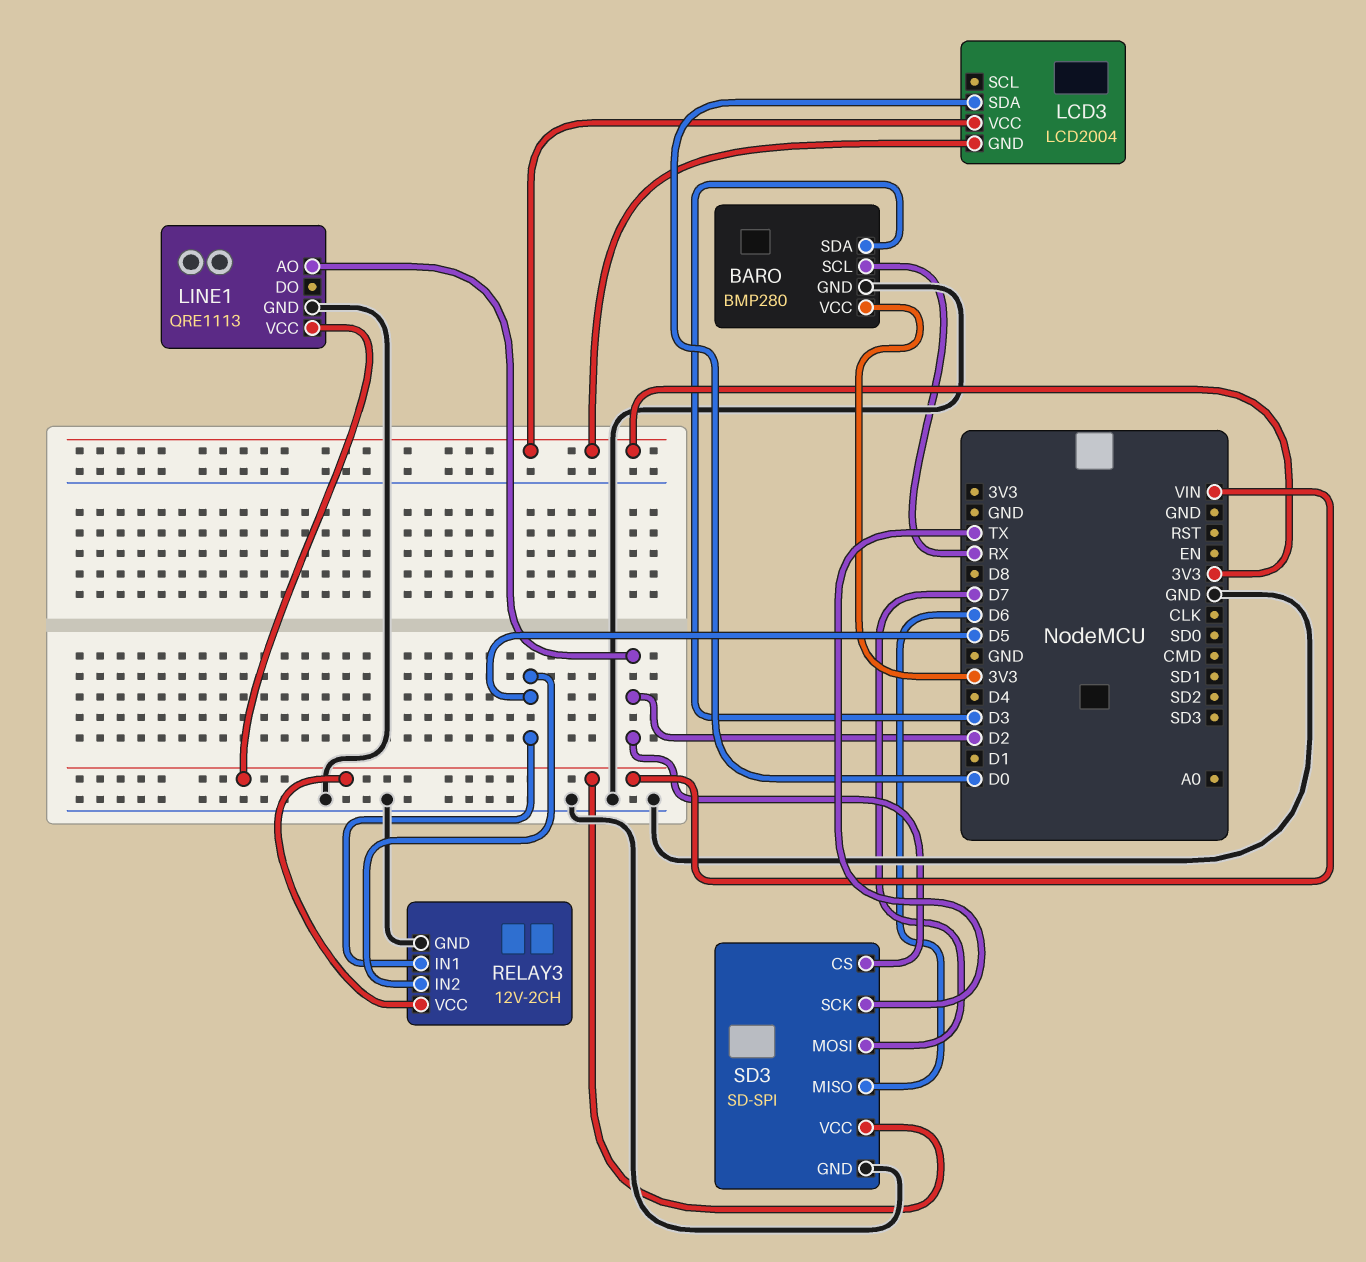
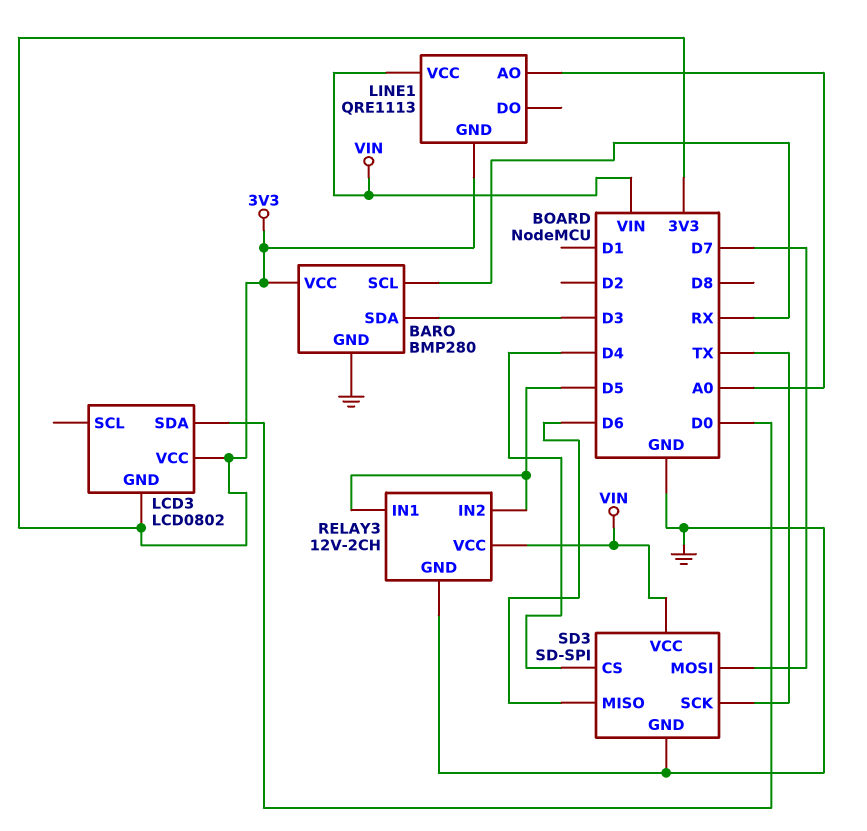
LCD3: LCD2004 -> LCD0802
LINE1 pin AO: D2 -> A0
LINE1 pin GND: GND -> 3V3
SD3 pin CS: D2 -> D4

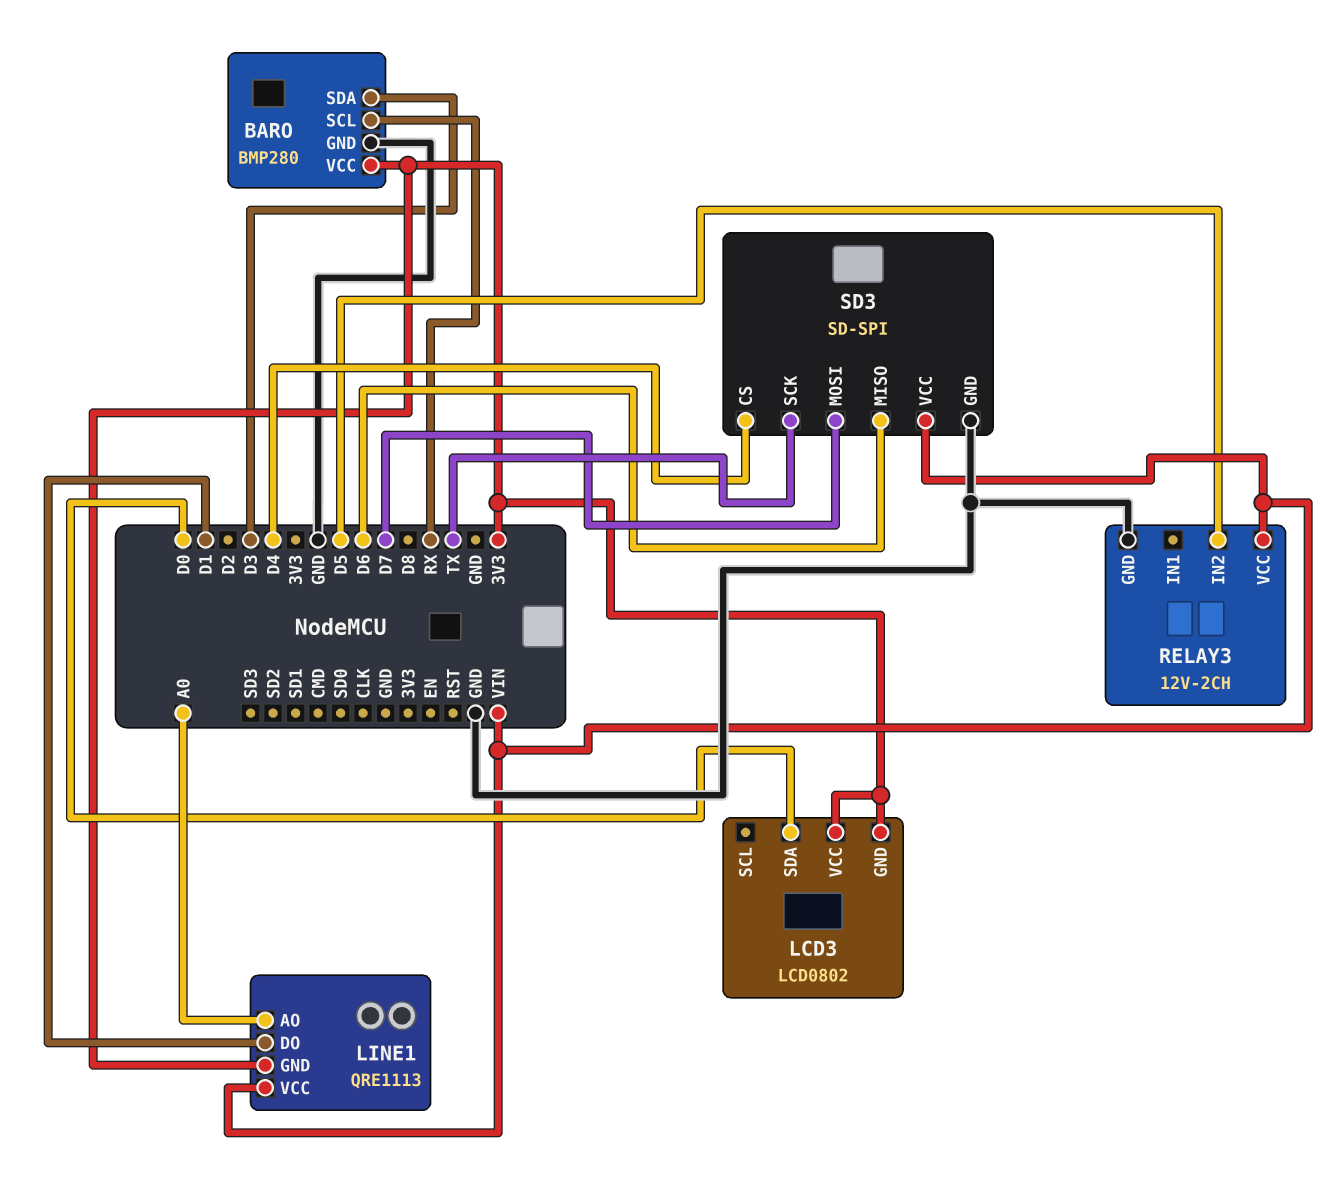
LINE1 pin DO: none -> D1
RELAY3 pin IN1: D5 -> none

